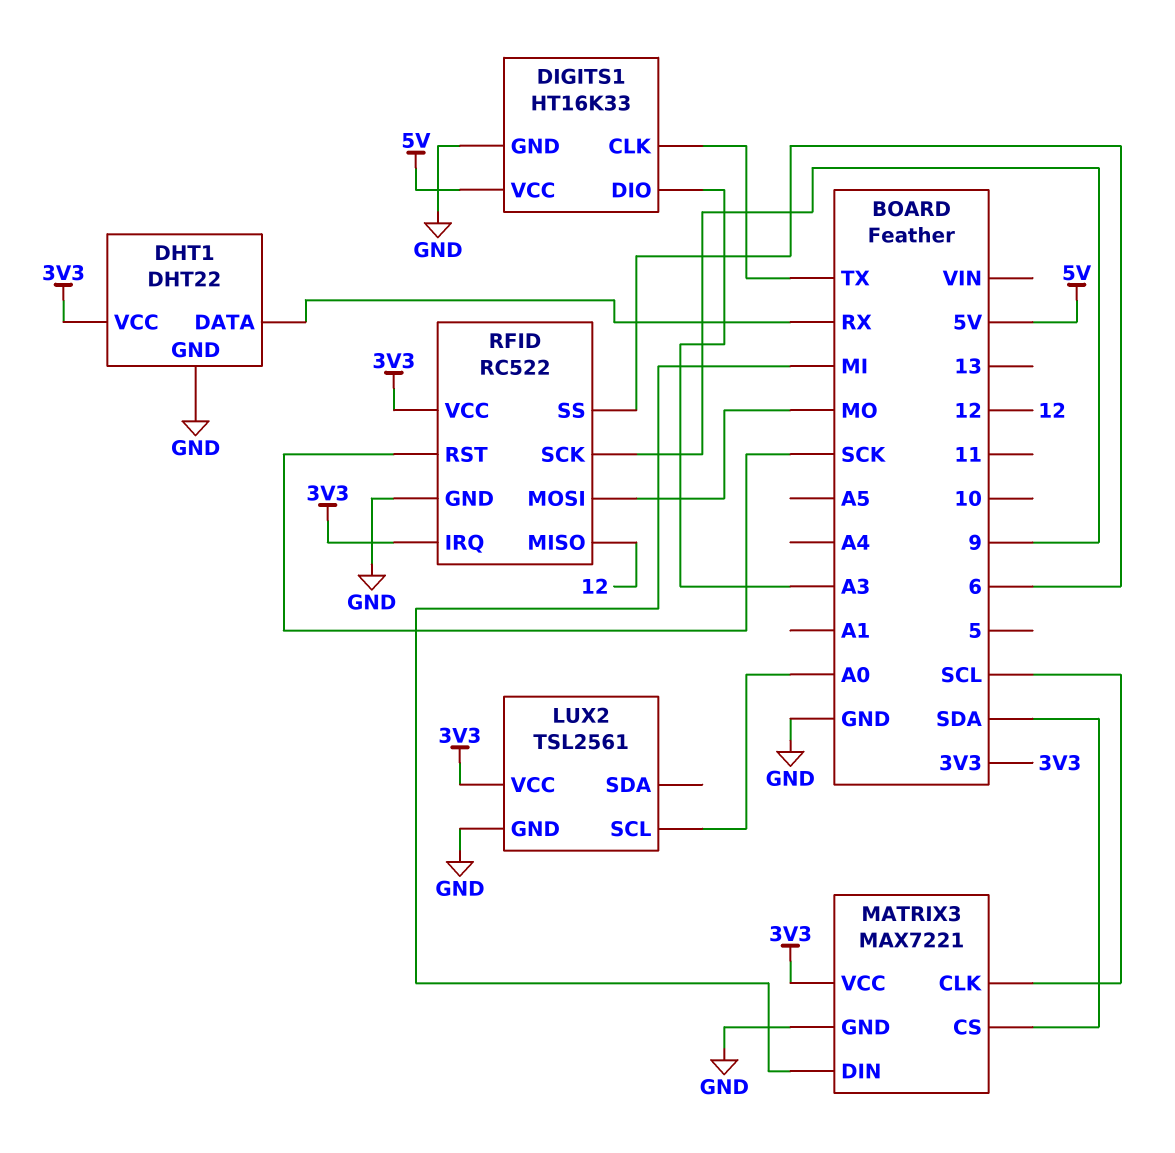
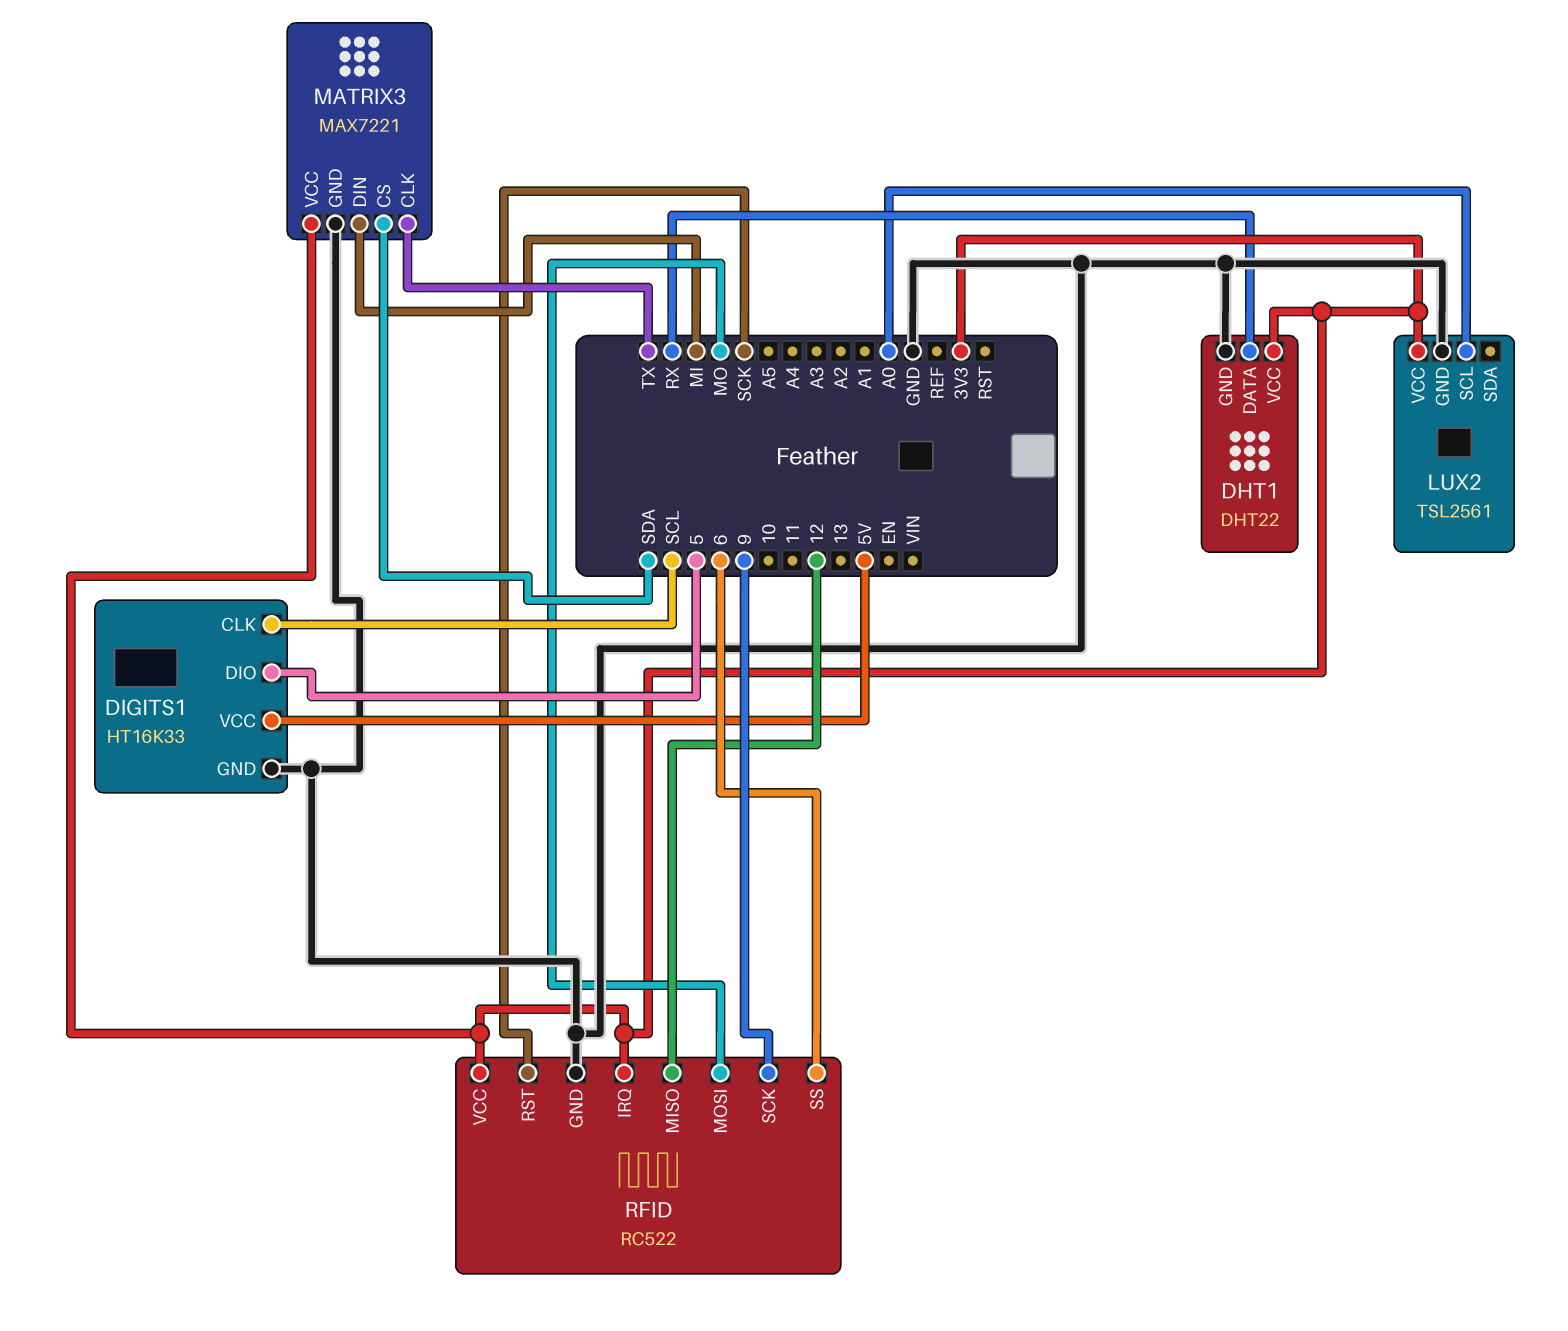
DIGITS1 pin CLK: TX -> SCL
DIGITS1 pin DIO: A3 -> 5
MATRIX3 pin CLK: SCL -> TX

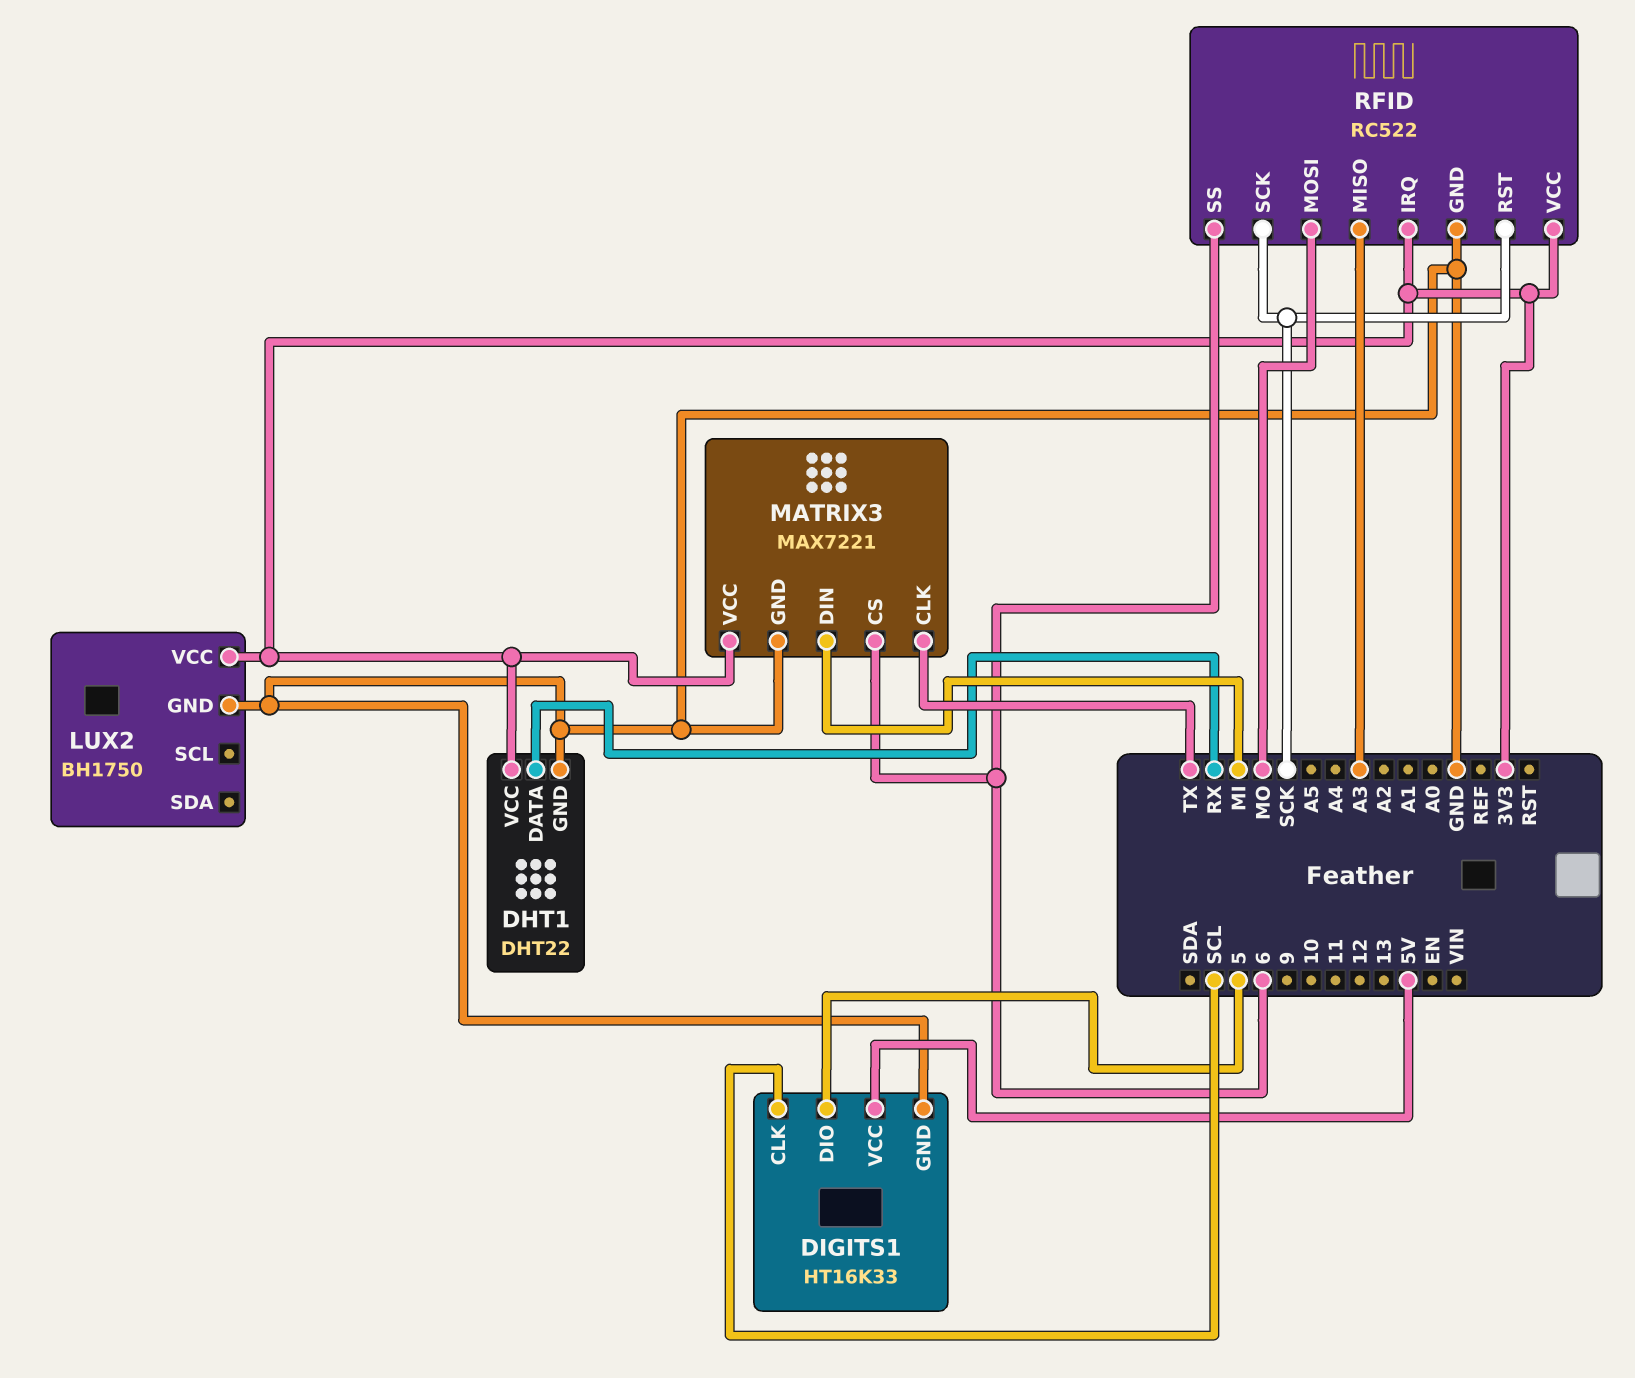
LUX2: TSL2561 -> BH1750
LUX2 pin SCL: A0 -> none
MATRIX3 pin CS: SDA -> 6
RFID pin MISO: 12 -> A3
RFID pin SCK: 9 -> SCK

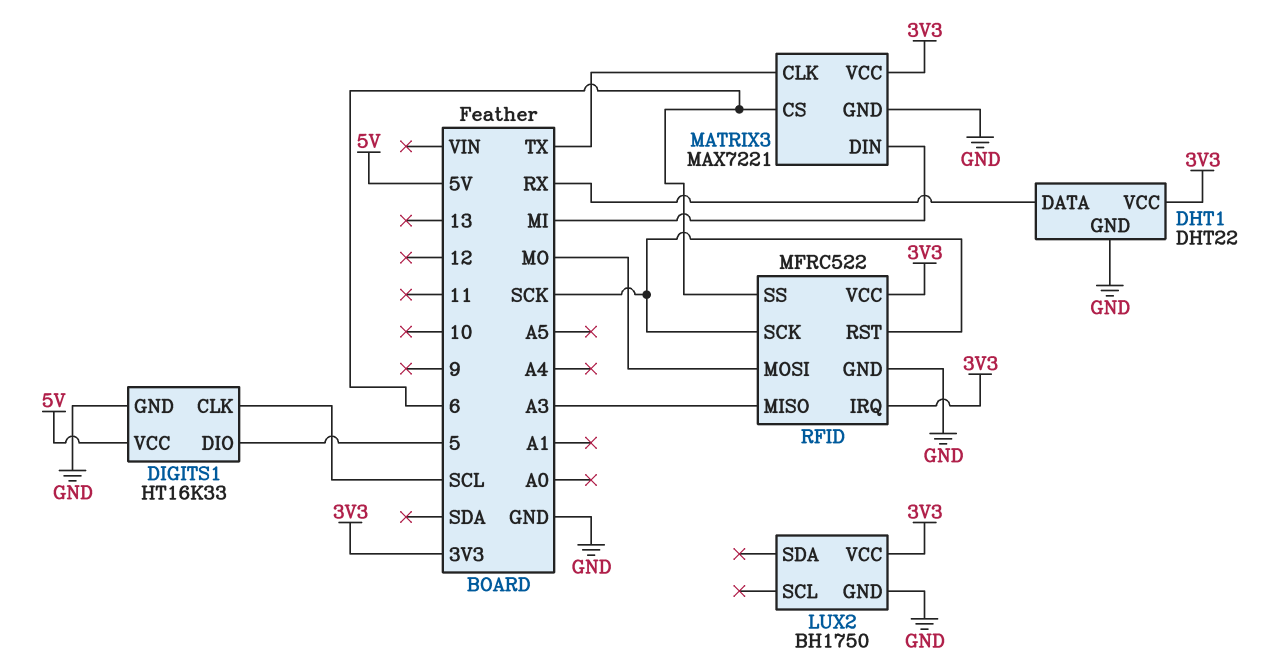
RFID: RC522 -> MFRC522

